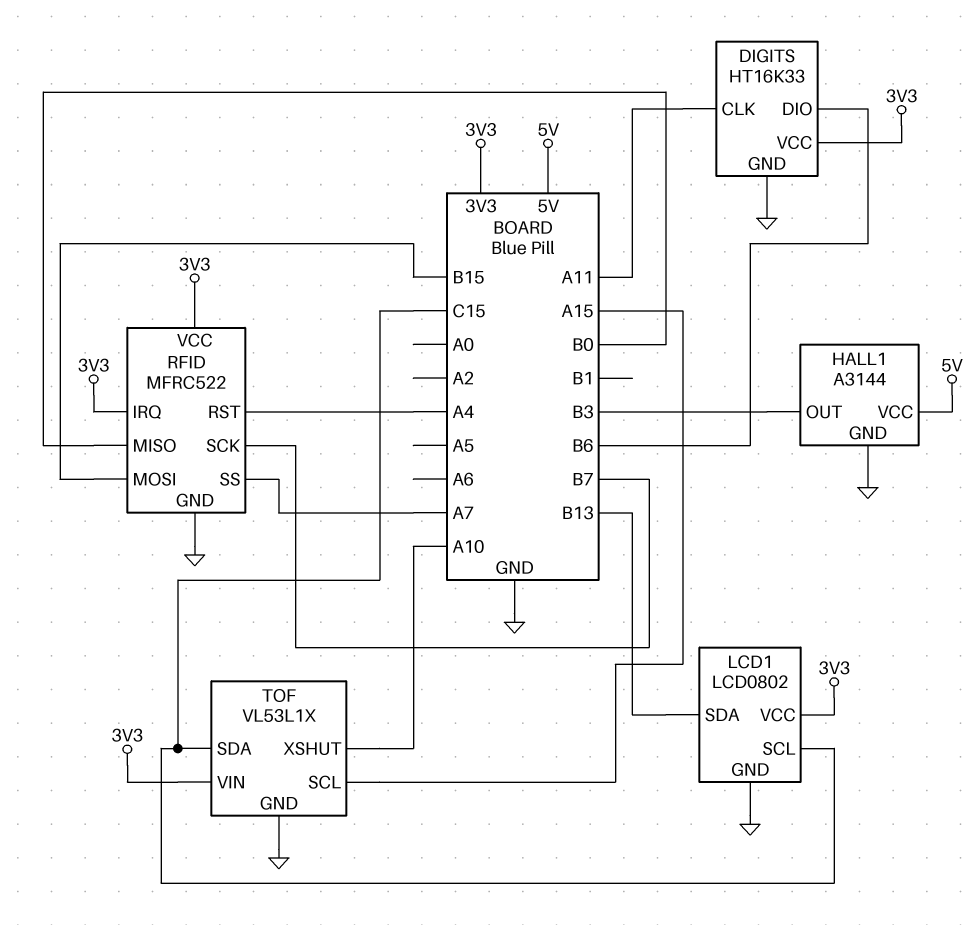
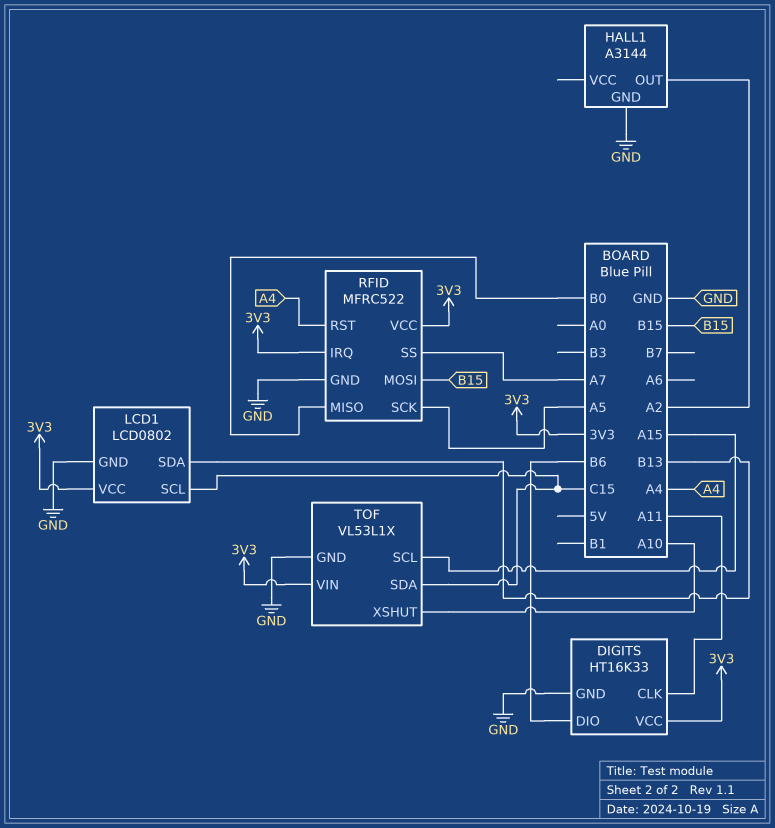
HALL1 pin OUT: B3 -> A2
HALL1 pin VCC: 5V -> none
RFID pin SCK: B7 -> A5

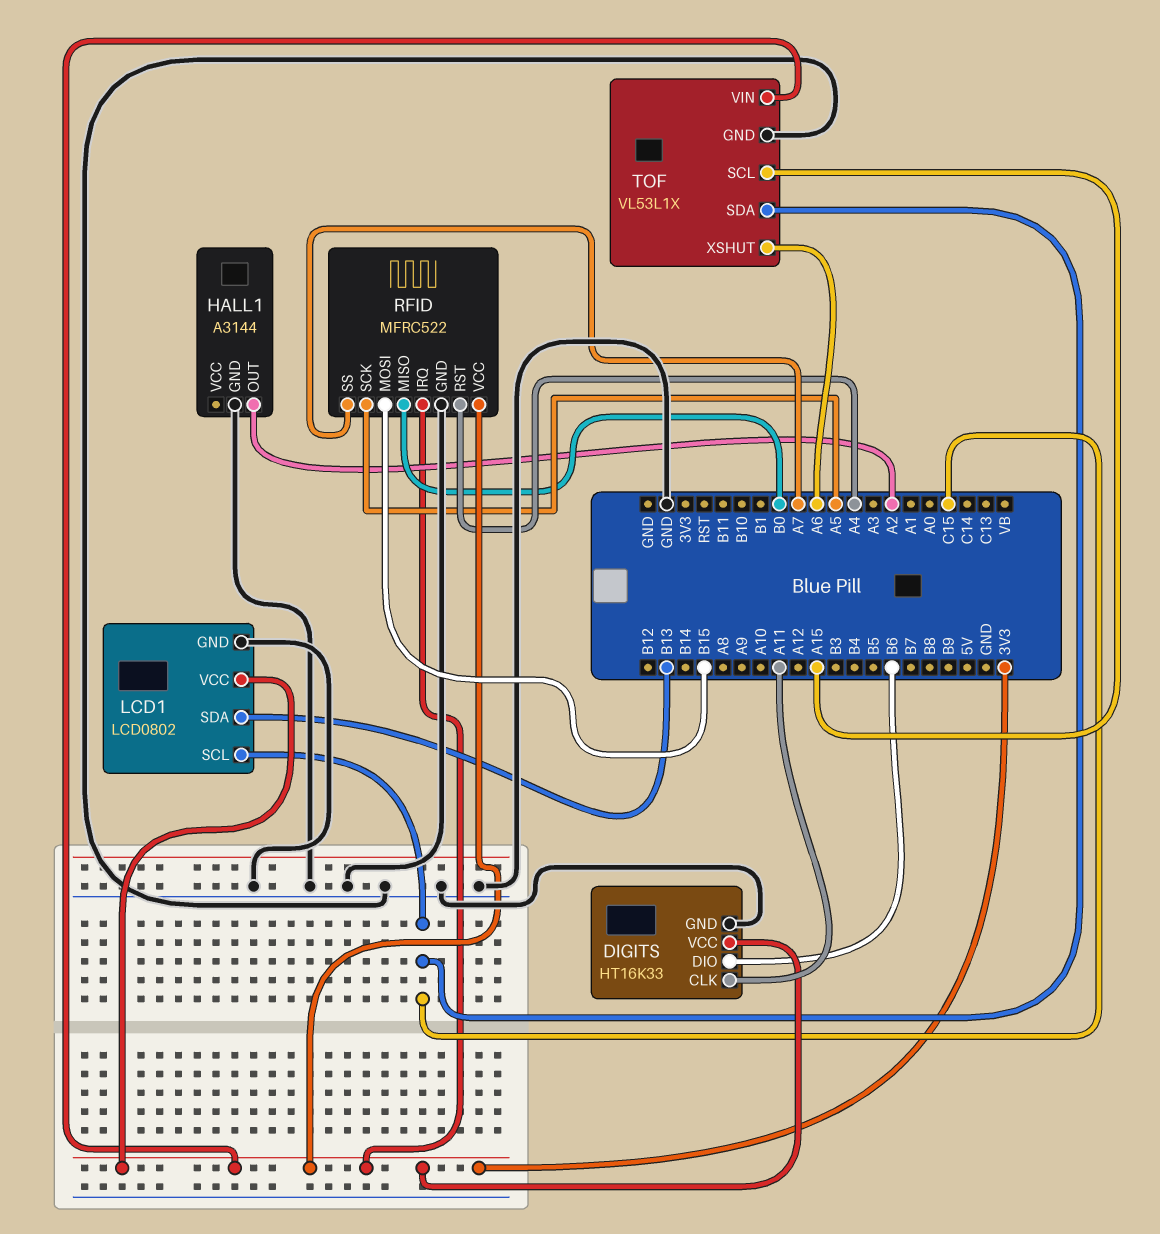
TOF pin XSHUT: A10 -> A6

